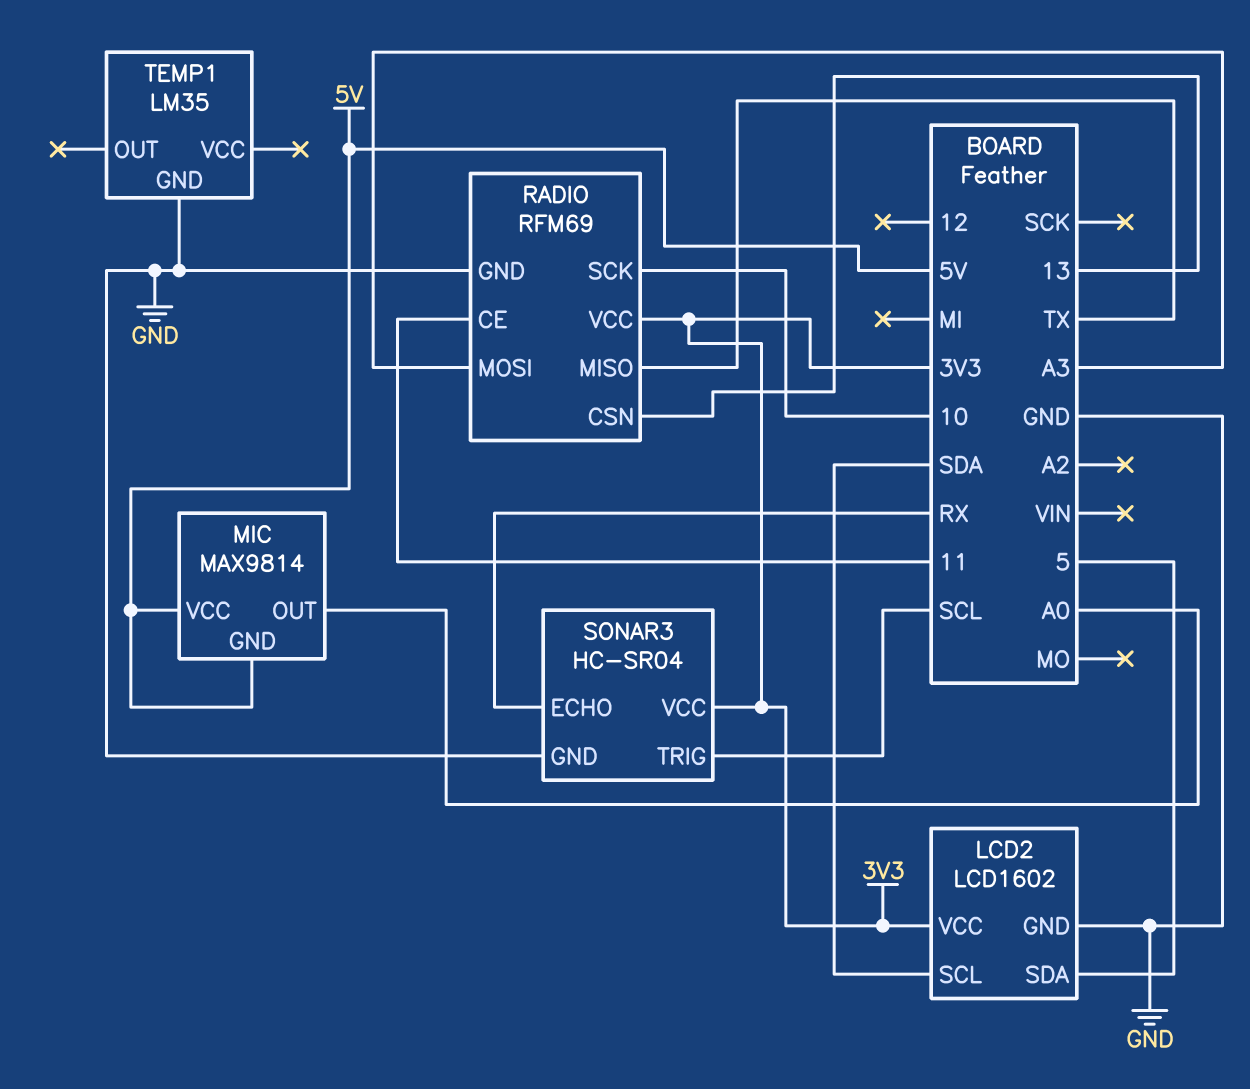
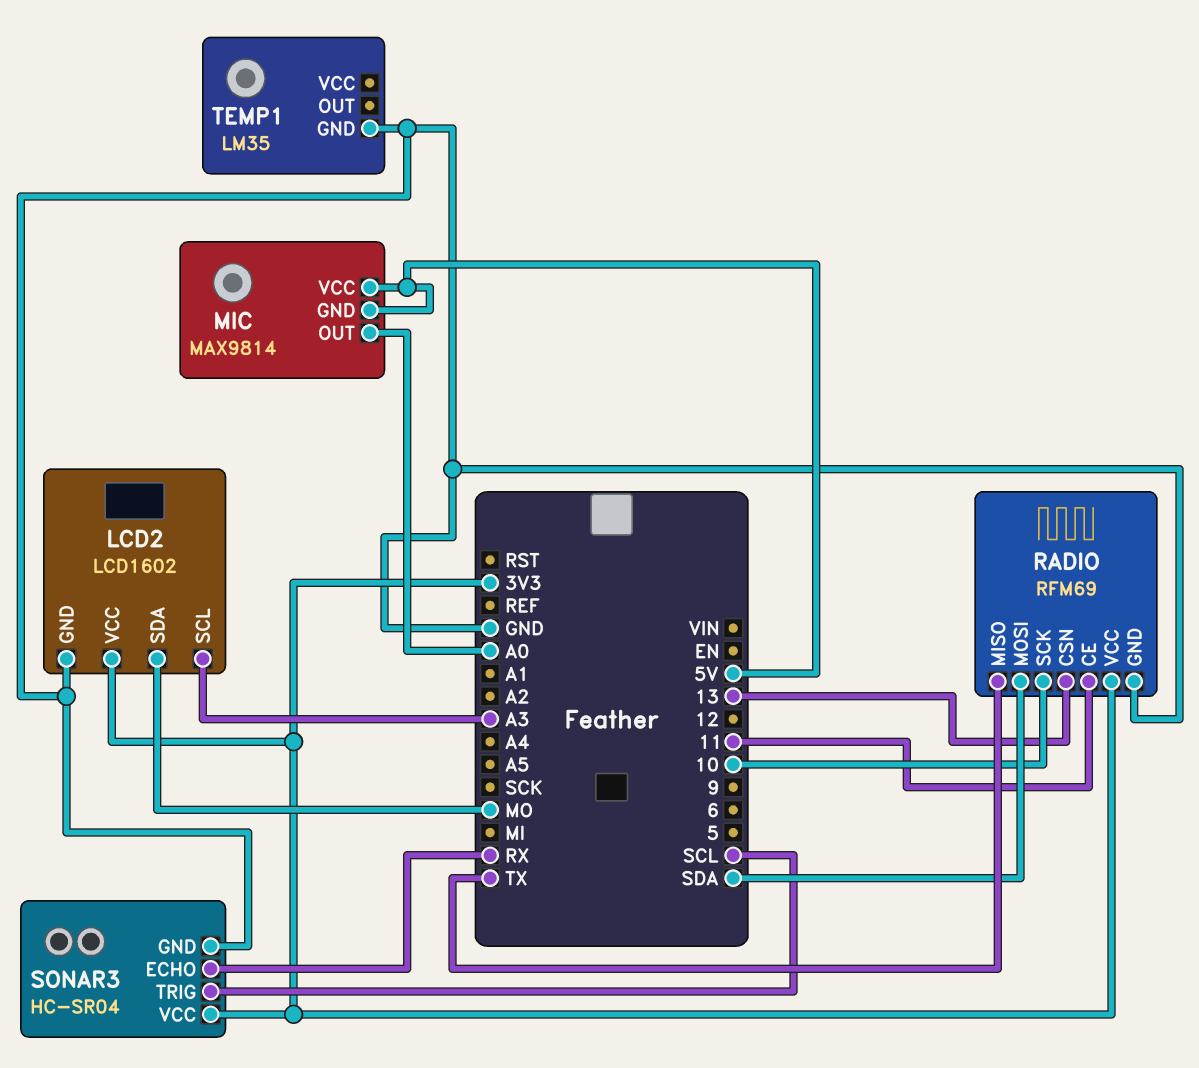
LCD2 pin SCL: SDA -> A3
LCD2 pin SDA: 5 -> MO
RADIO pin MOSI: A3 -> SDA

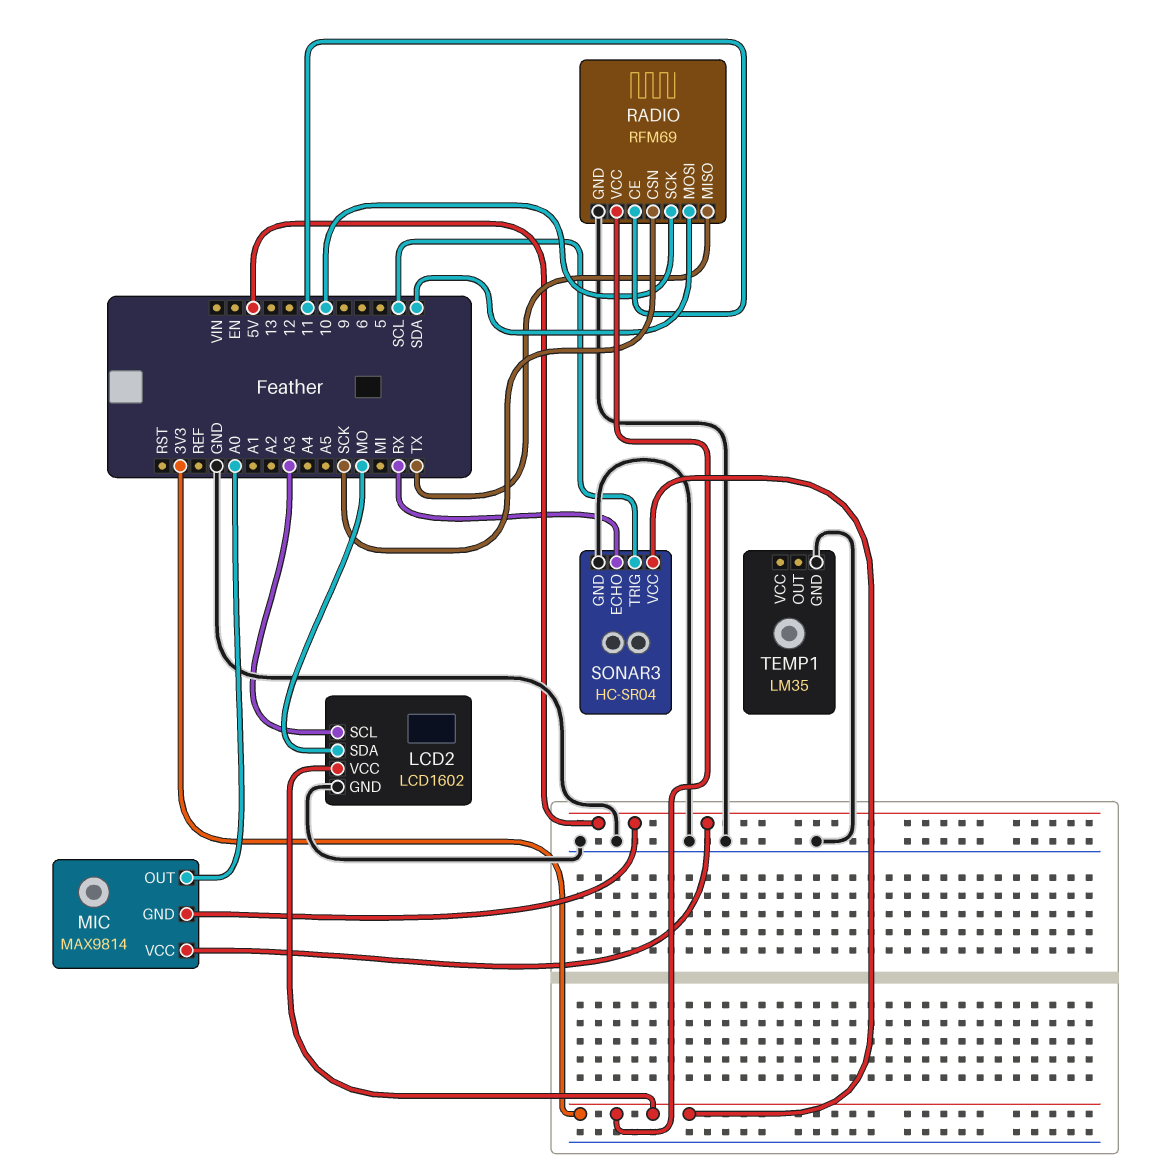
RADIO pin CSN: 13 -> SCK

